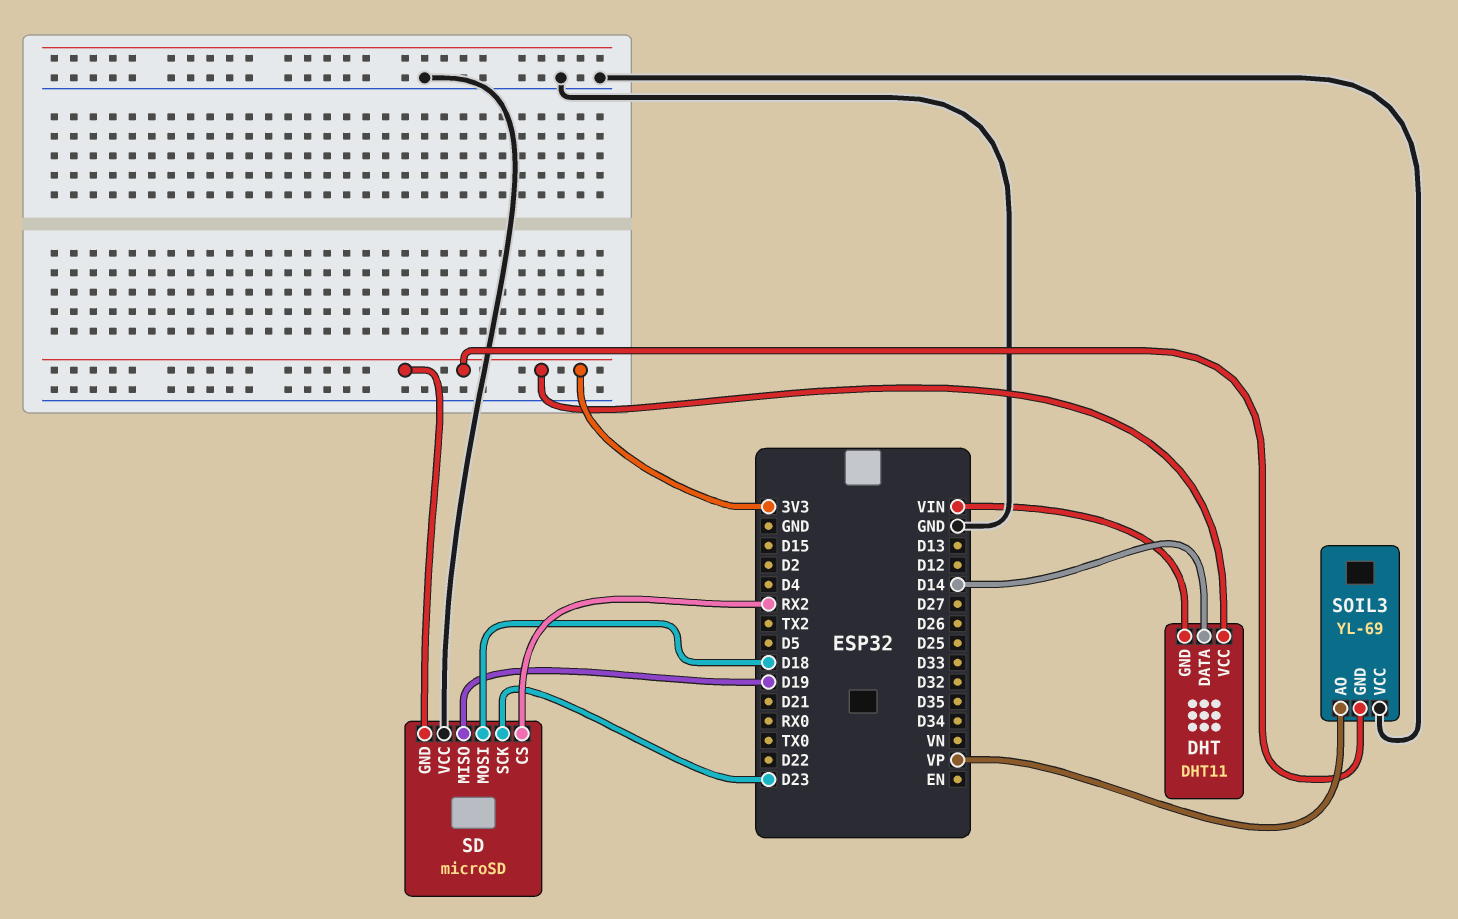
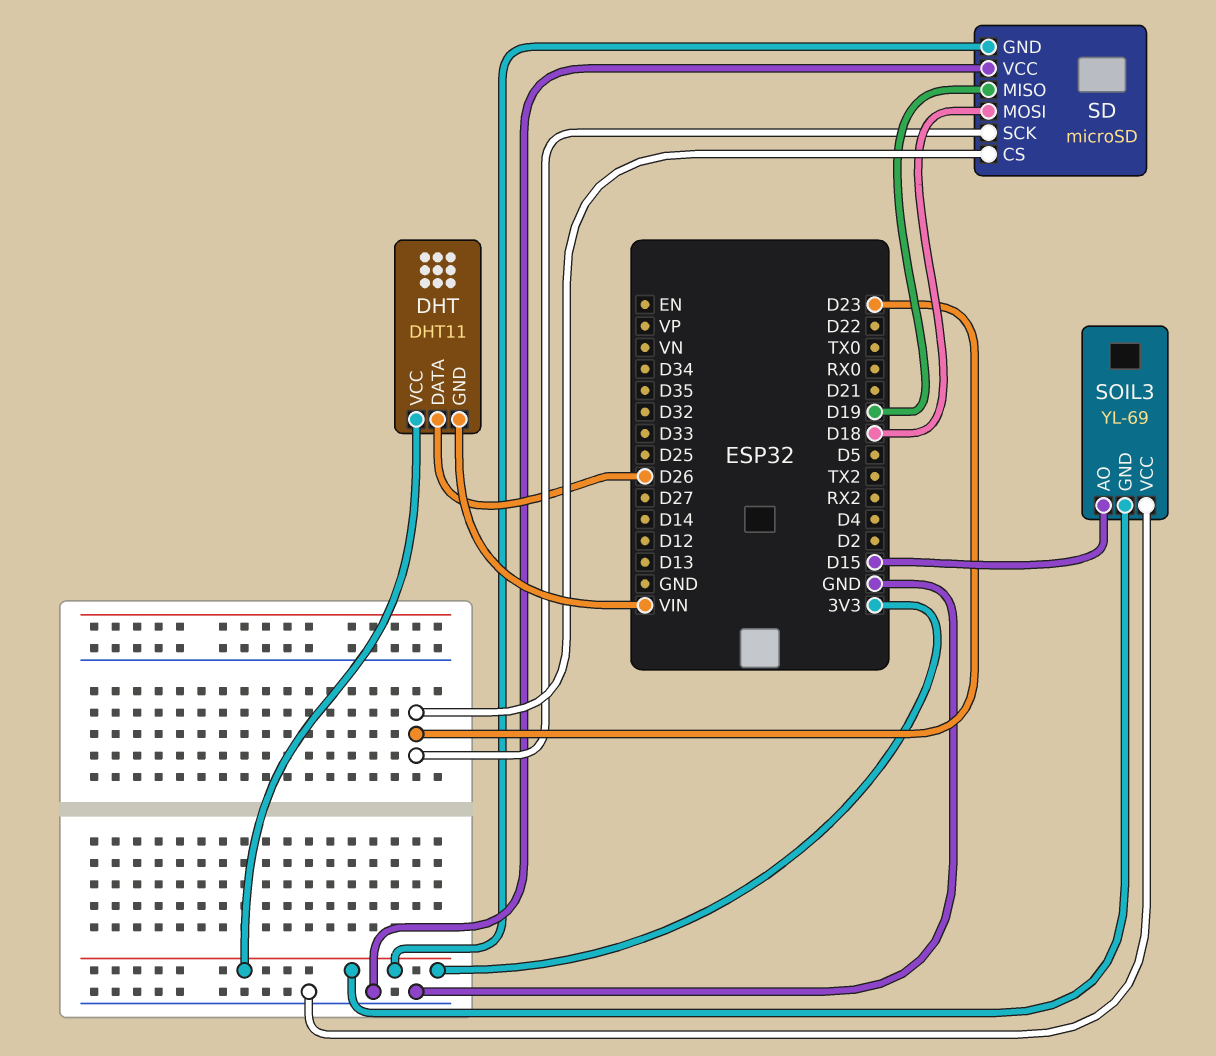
DHT pin DATA: D14 -> D26
SD pin CS: RX2 -> D23
SOIL3 pin AO: VP -> D15

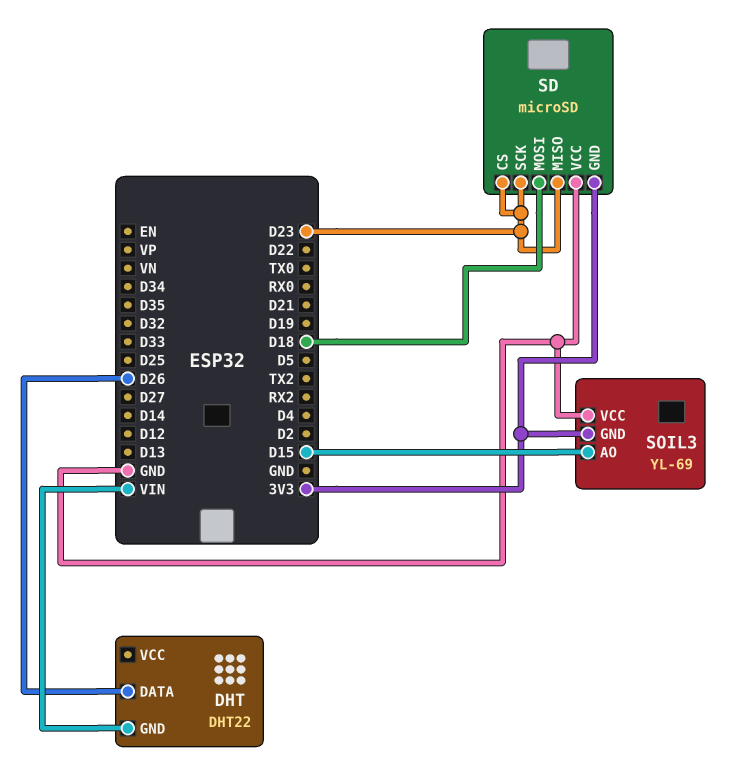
DHT: DHT11 -> DHT22
DHT pin VCC: 3V3 -> none
SD pin MISO: D19 -> D23

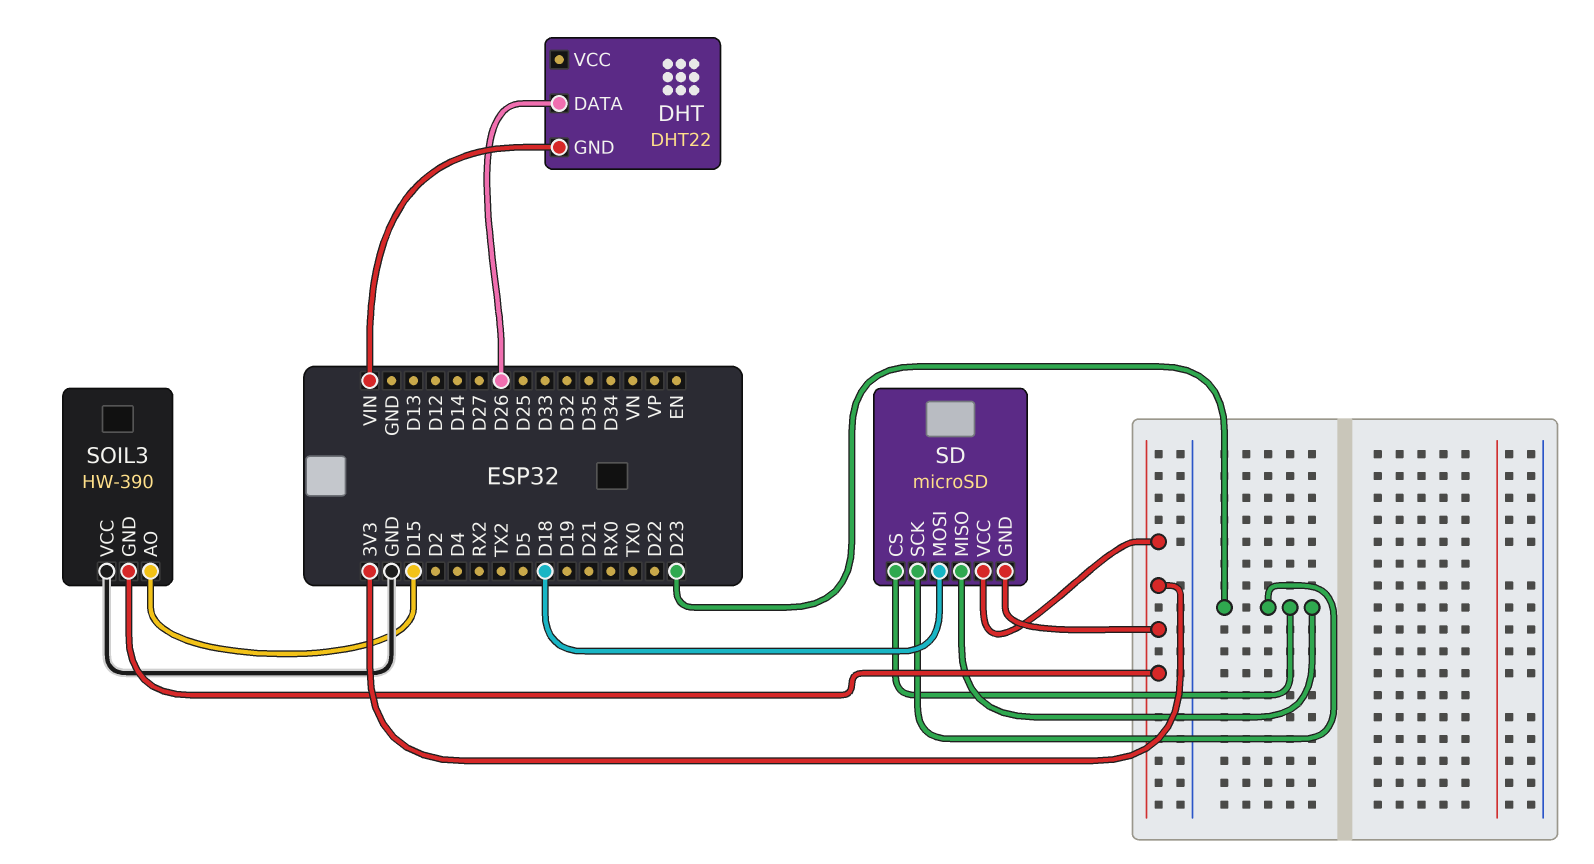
SD pin VCC: GND -> 3V3
SOIL3: YL-69 -> HW-390

